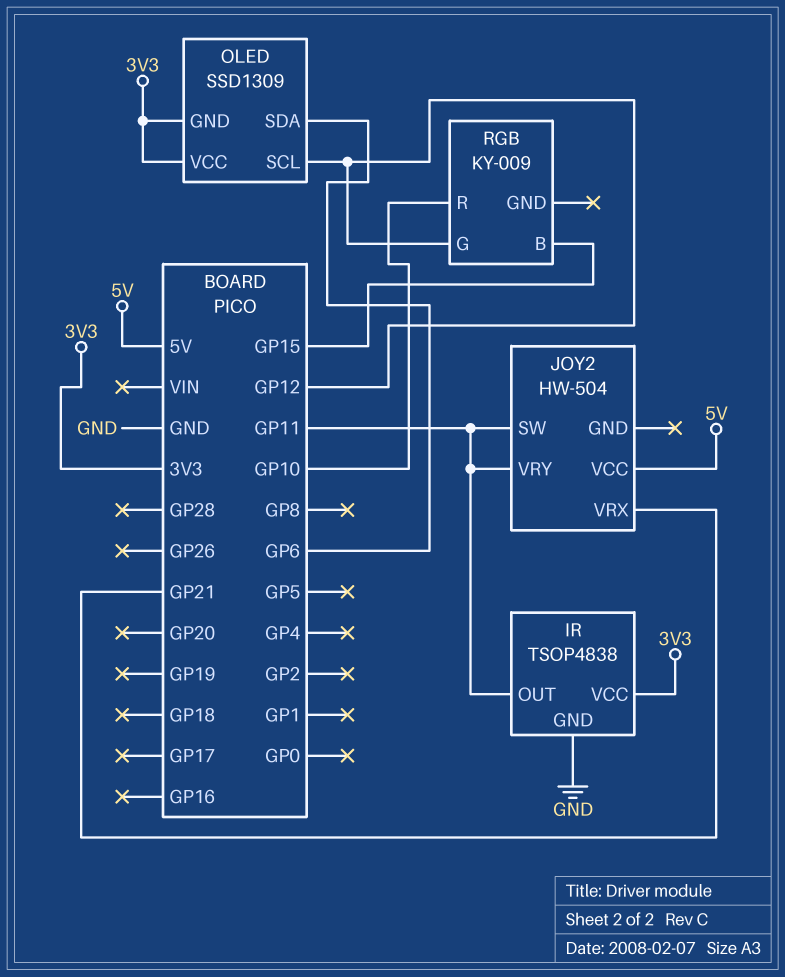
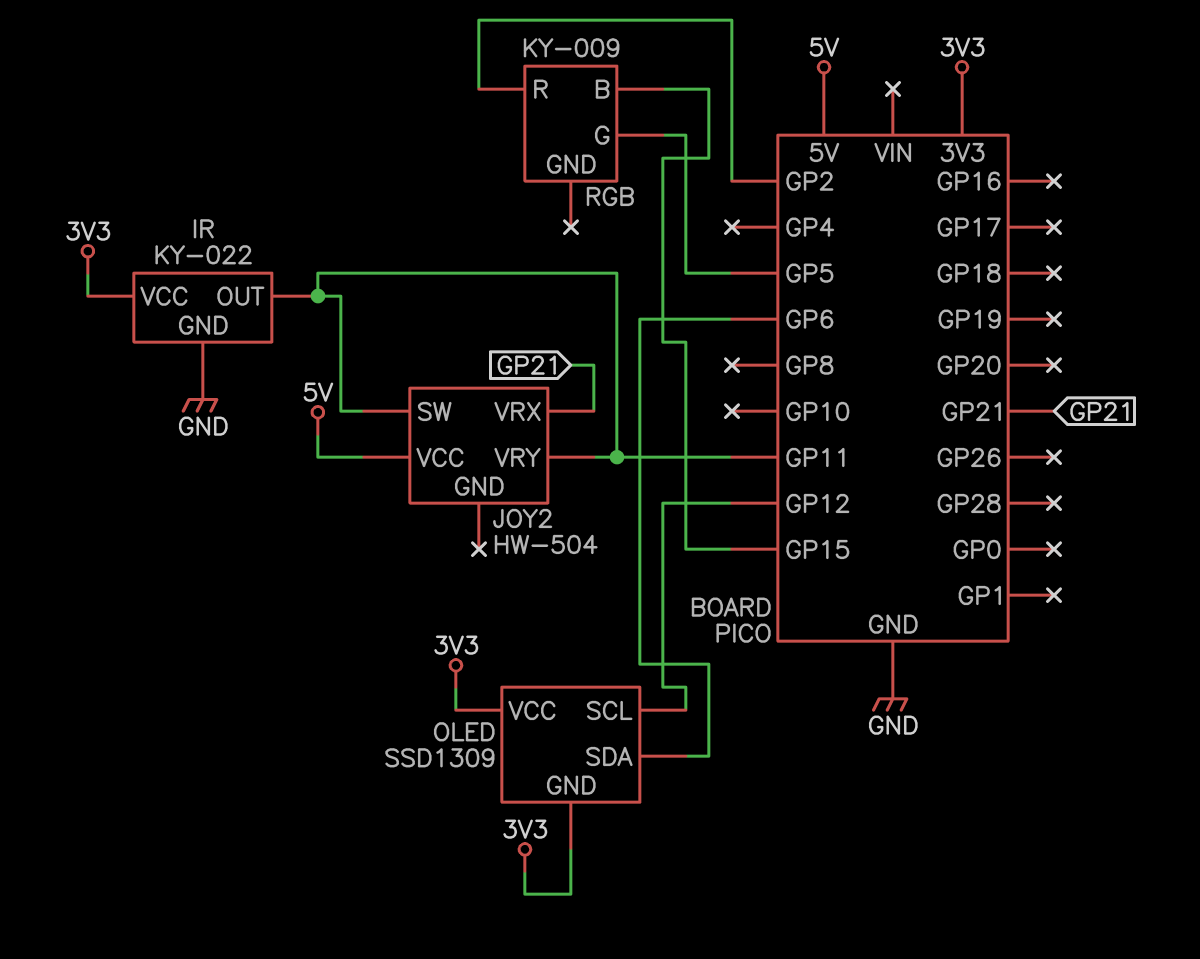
IR: TSOP4838 -> KY-022
RGB pin G: GP12 -> GP5
RGB pin R: GP10 -> GP2

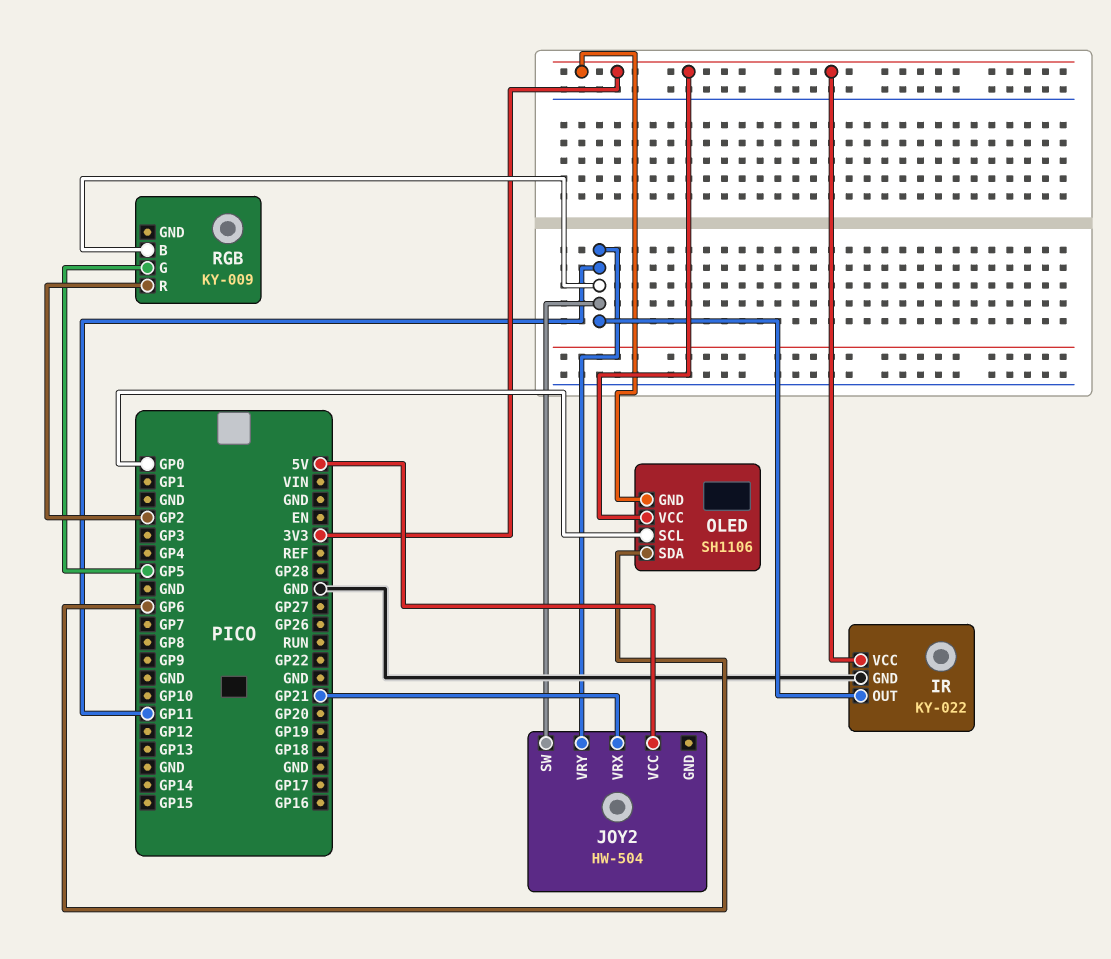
OLED: SSD1309 -> SH1106
OLED pin SCL: GP12 -> GP0
RGB pin B: GP15 -> GP11

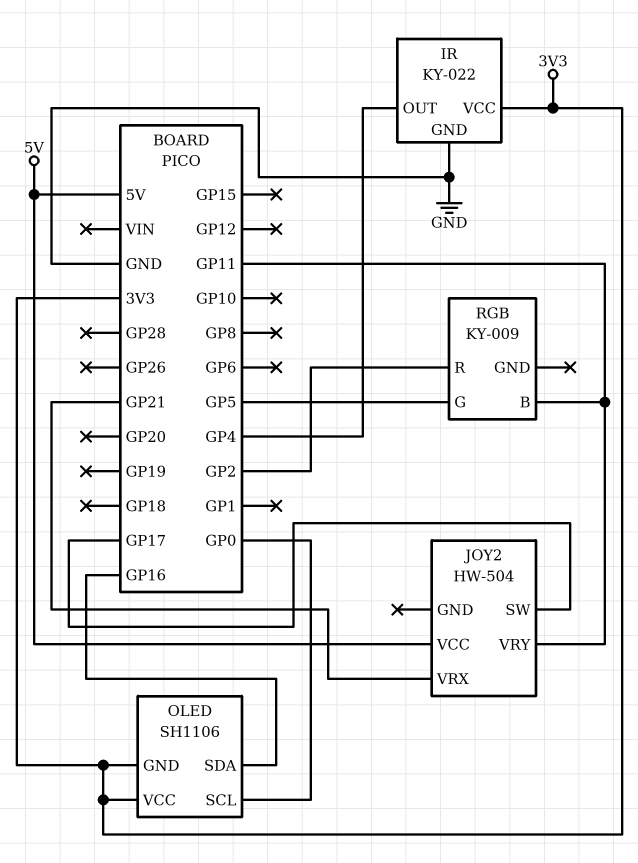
IR pin OUT: GP11 -> GP4
JOY2 pin SW: GP11 -> GP17
OLED pin SDA: GP6 -> GP16

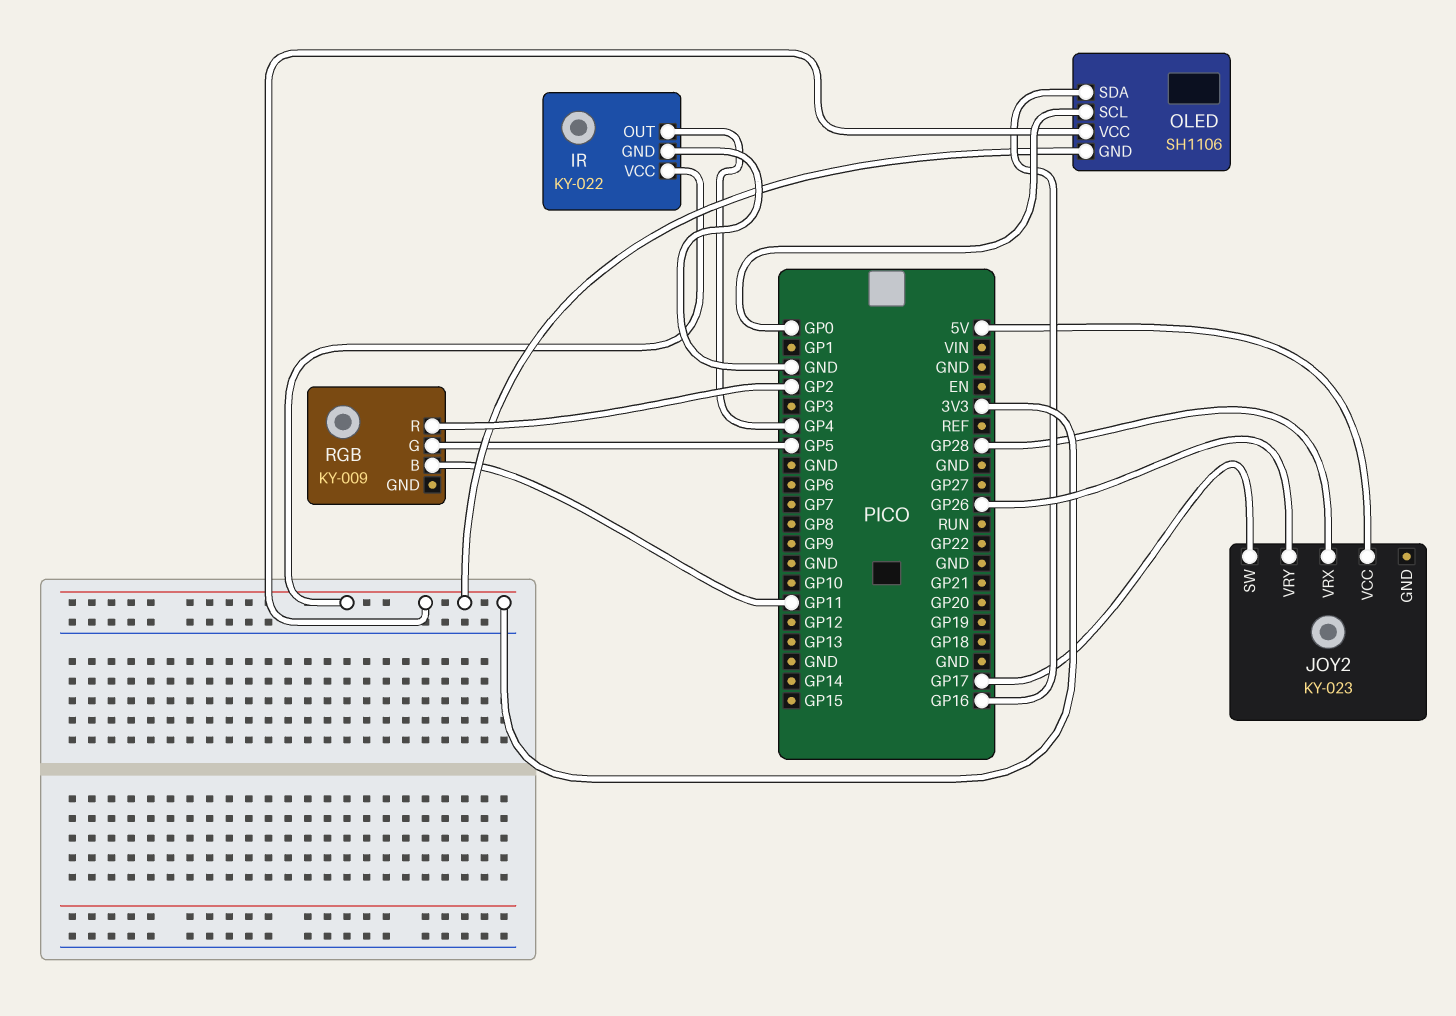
JOY2: HW-504 -> KY-023
JOY2 pin VRX: GP21 -> GP28
JOY2 pin VRY: GP11 -> GP26

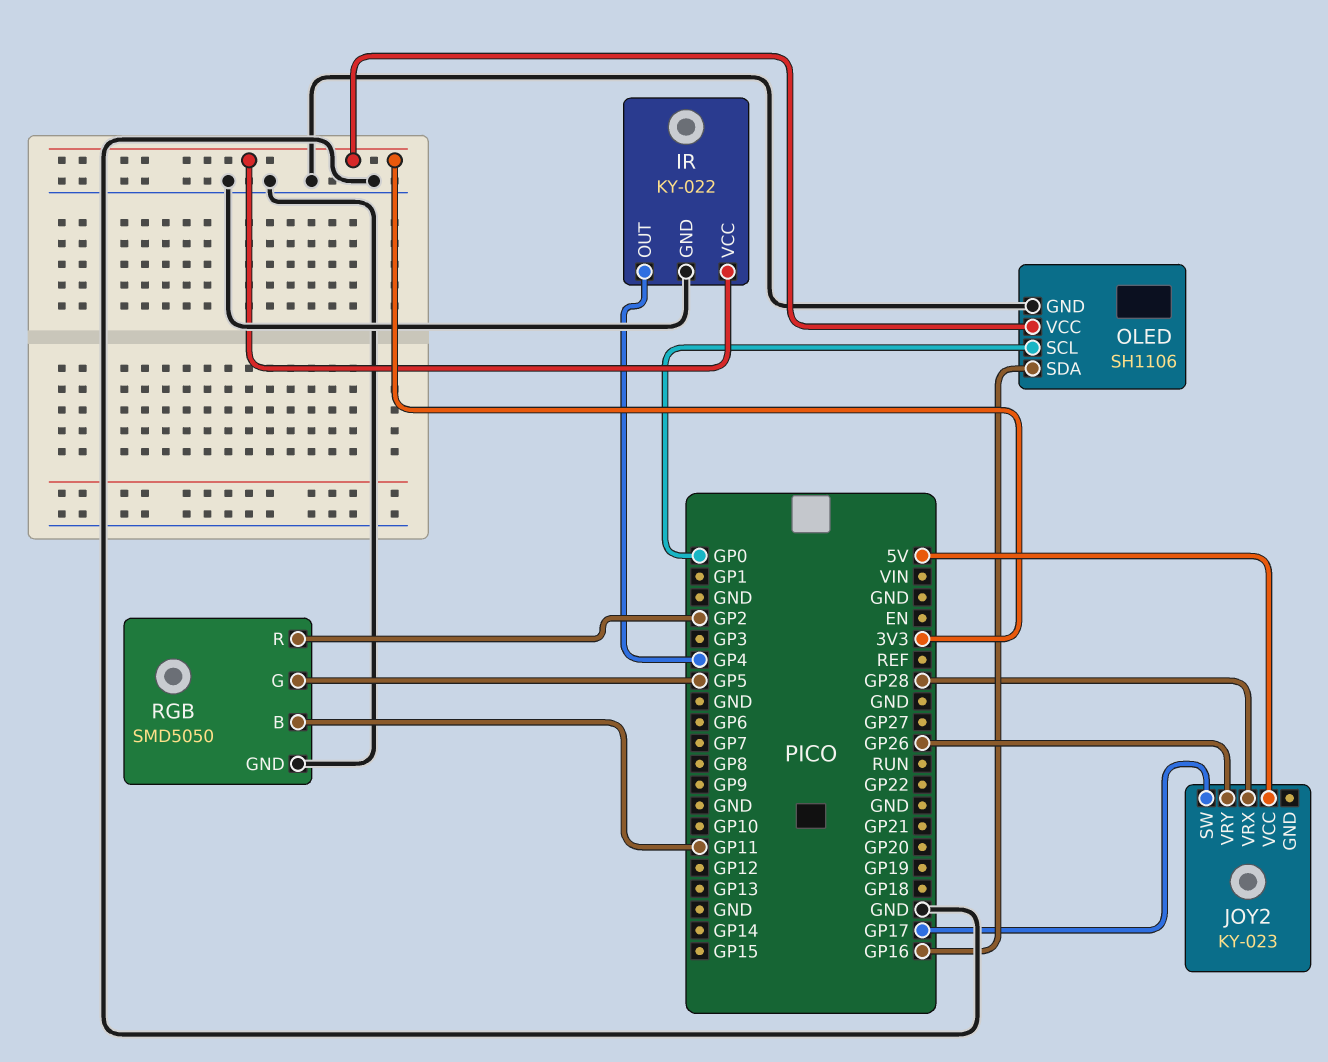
OLED pin GND: 3V3 -> GND
RGB: KY-009 -> SMD5050
RGB pin GND: none -> GND

